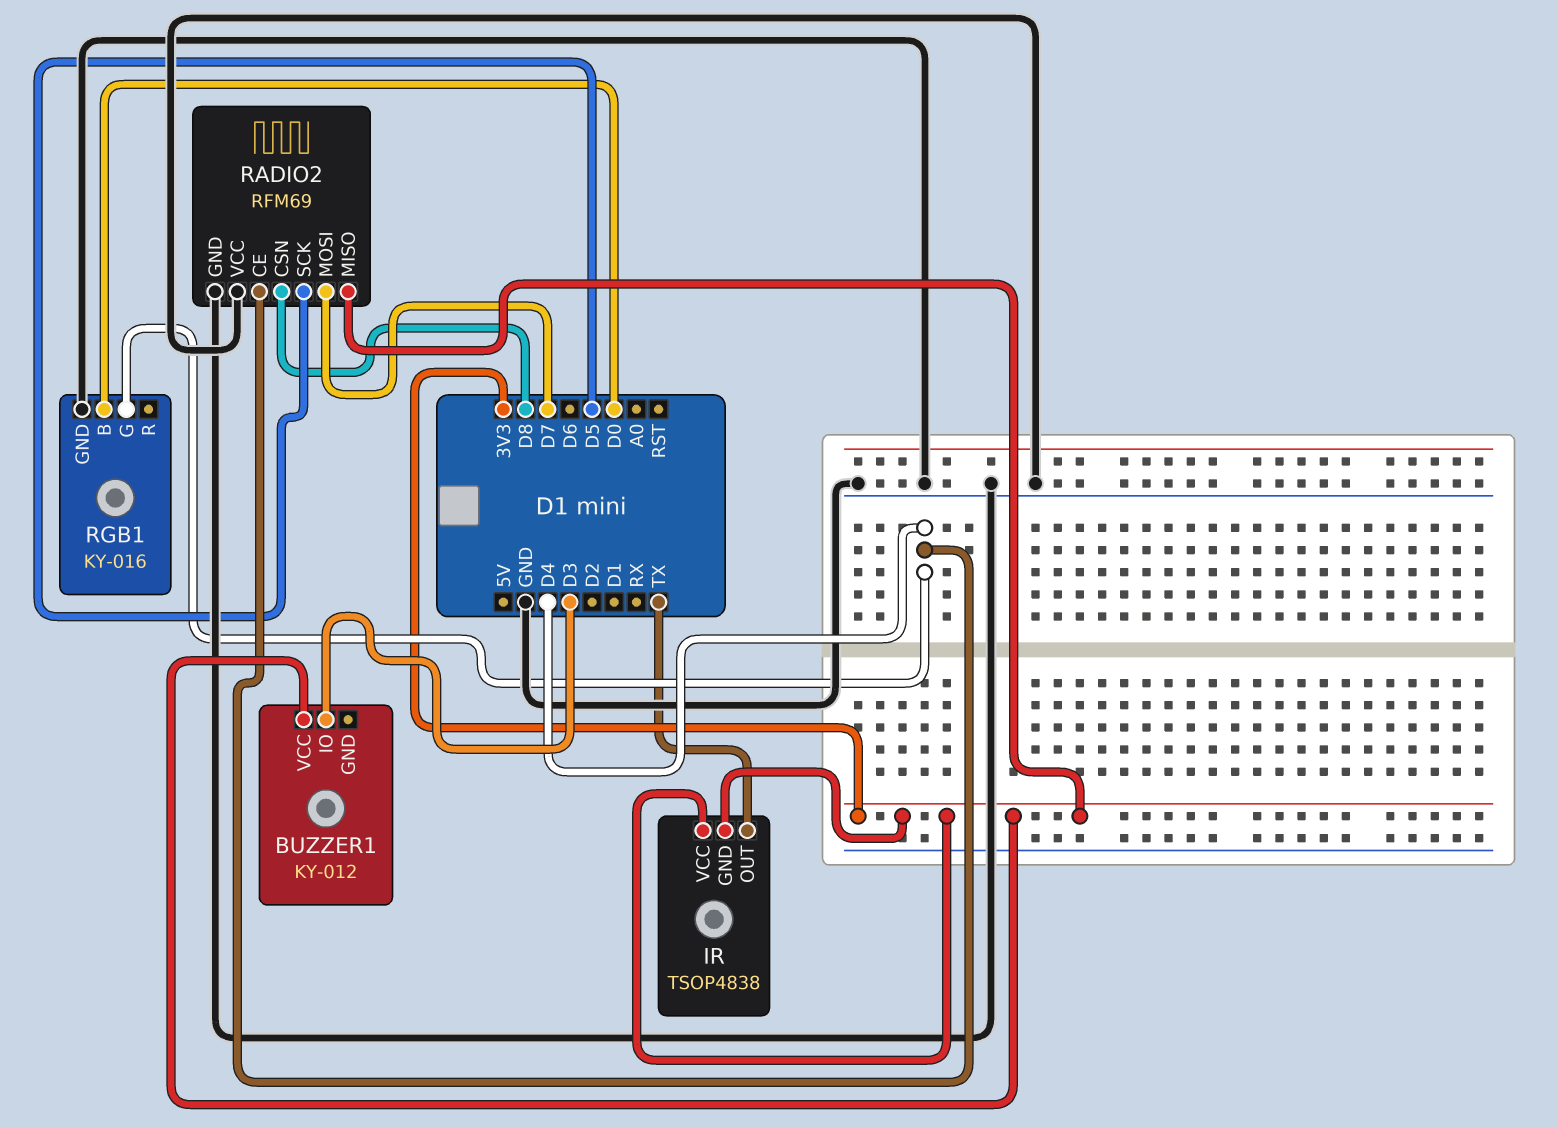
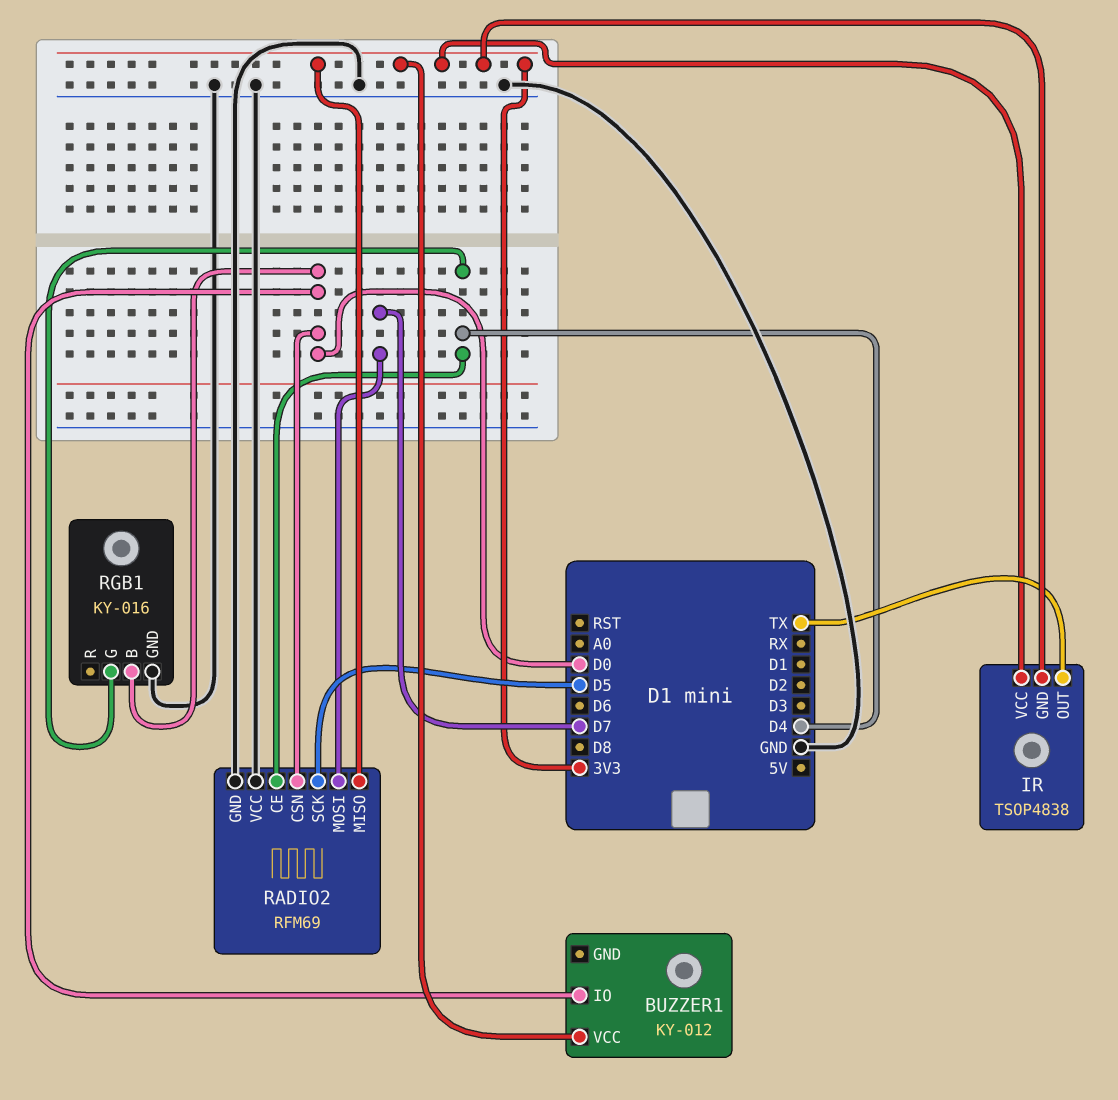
BUZZER1 pin IO: D3 -> D0
RADIO2 pin CSN: D8 -> D0

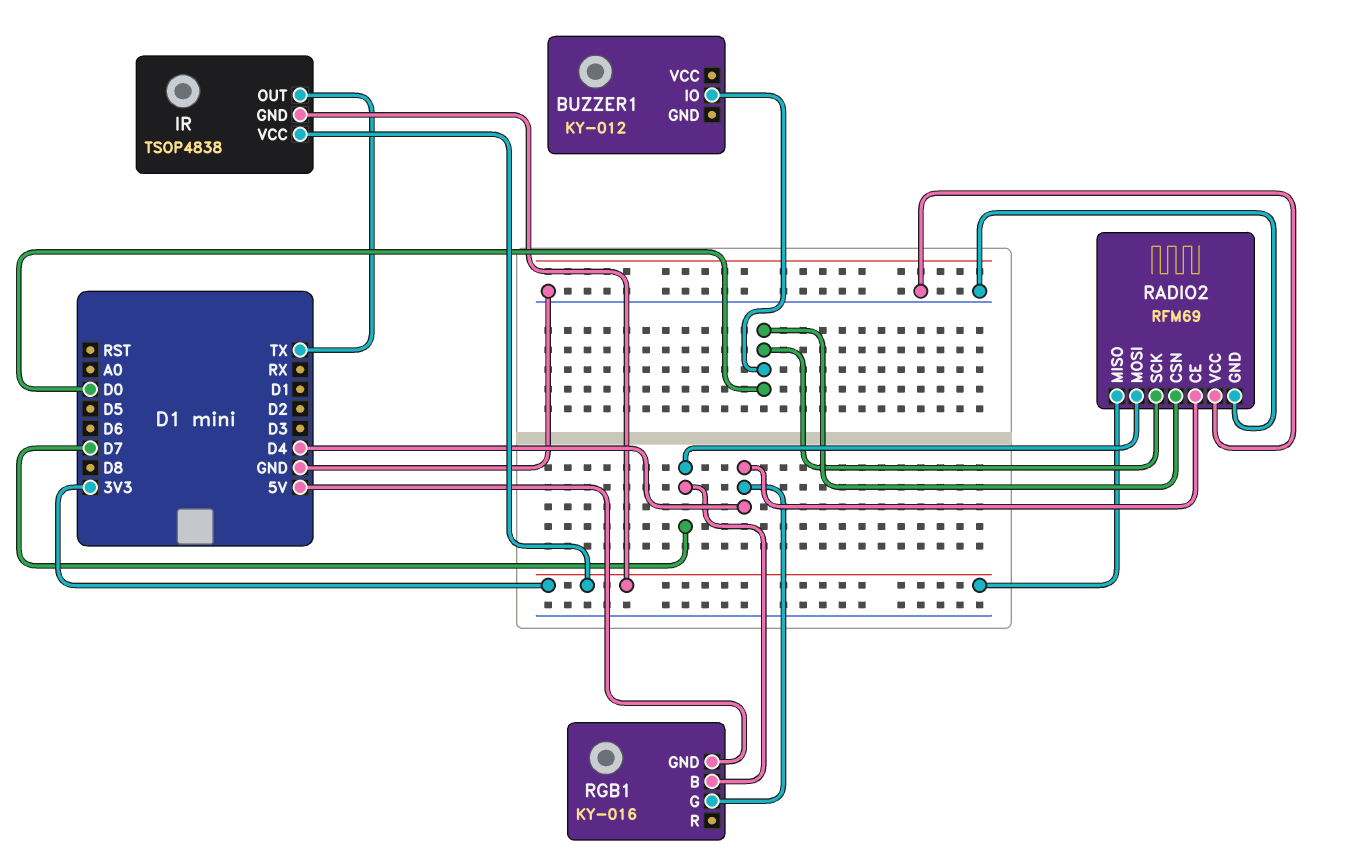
BUZZER1 pin VCC: 3V3 -> none
RADIO2 pin SCK: D5 -> D0
RGB1 pin B: D0 -> D7
RGB1 pin GND: GND -> 5V

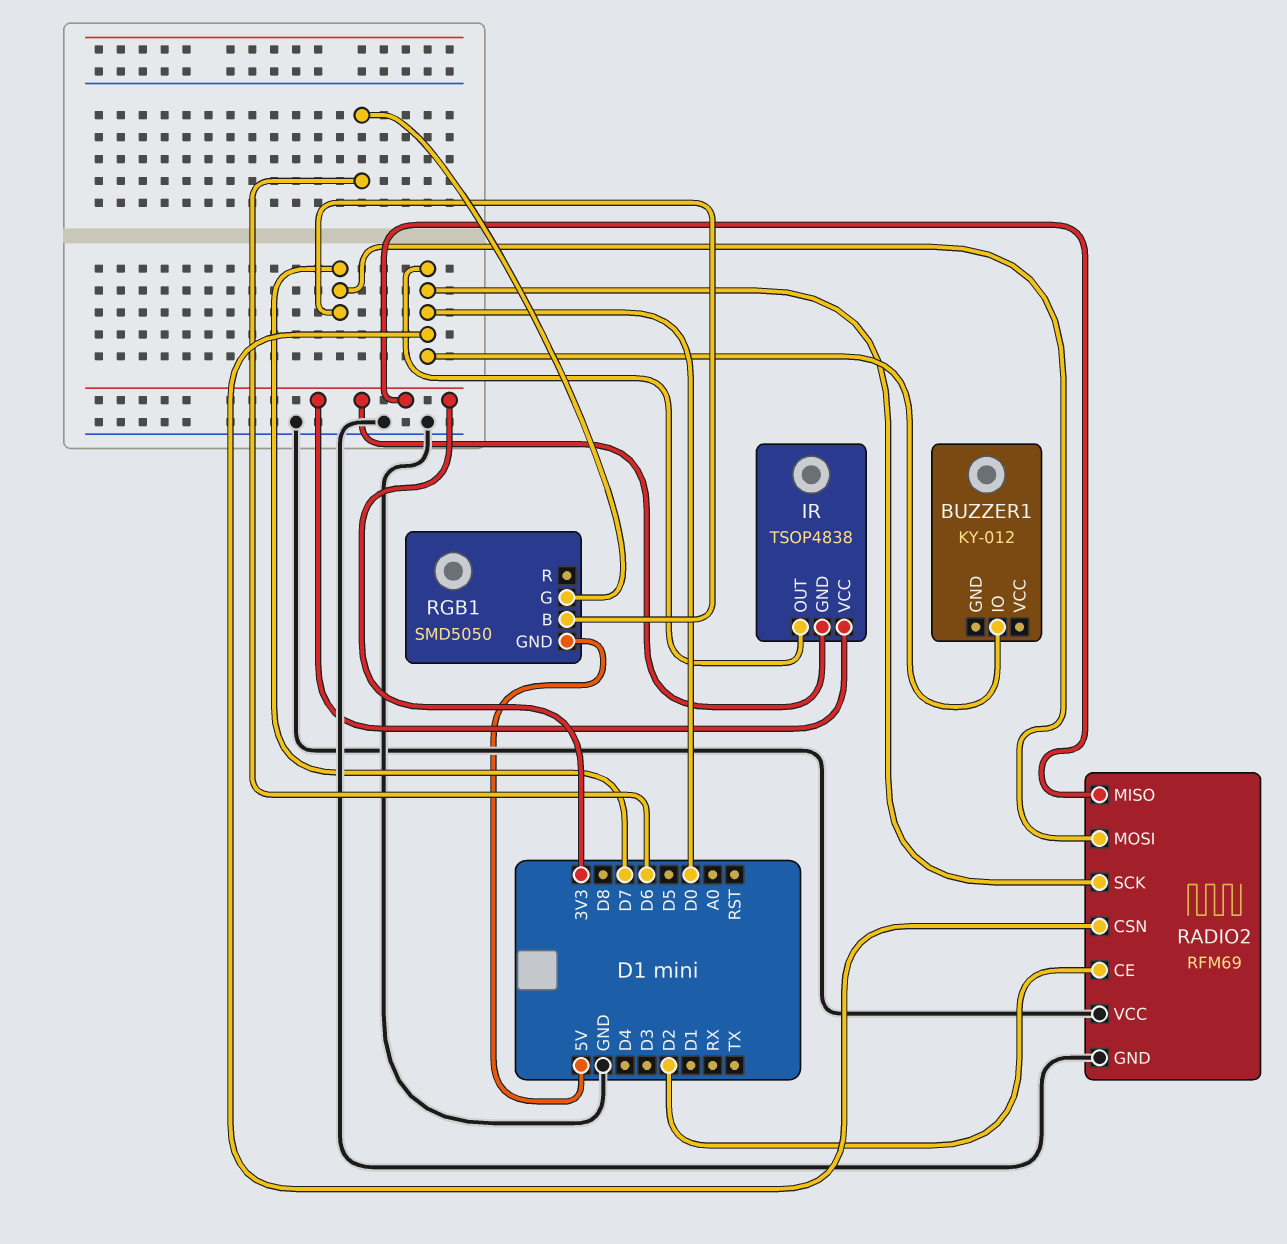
IR pin OUT: TX -> D0
RADIO2 pin CE: D4 -> D2
RGB1: KY-016 -> SMD5050
RGB1 pin G: D4 -> D6

